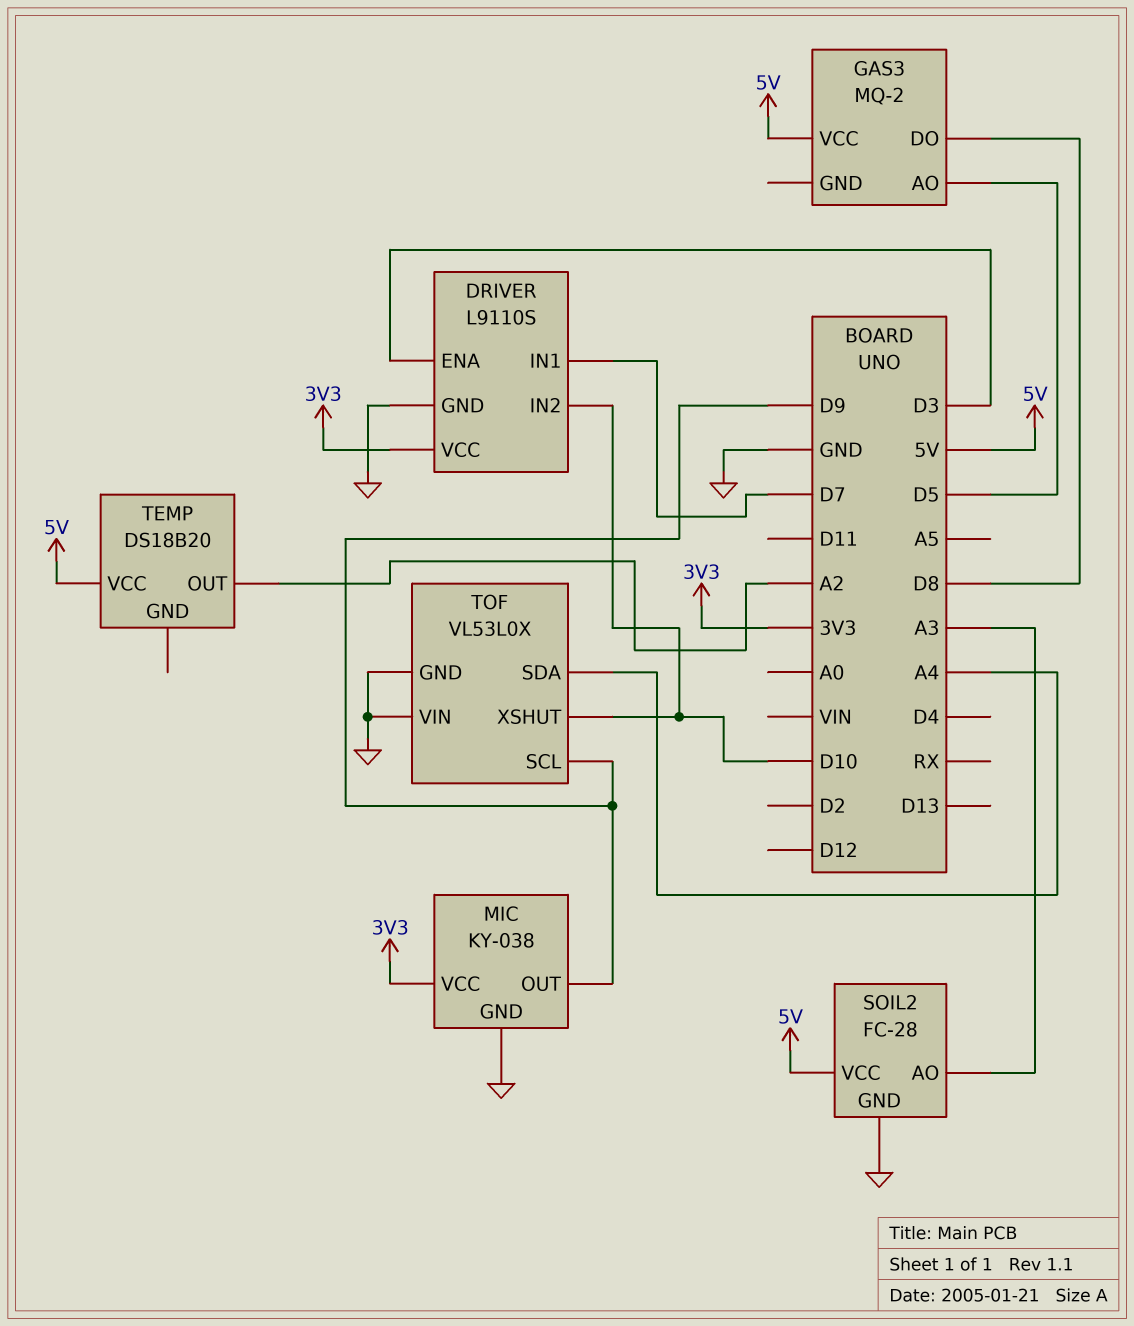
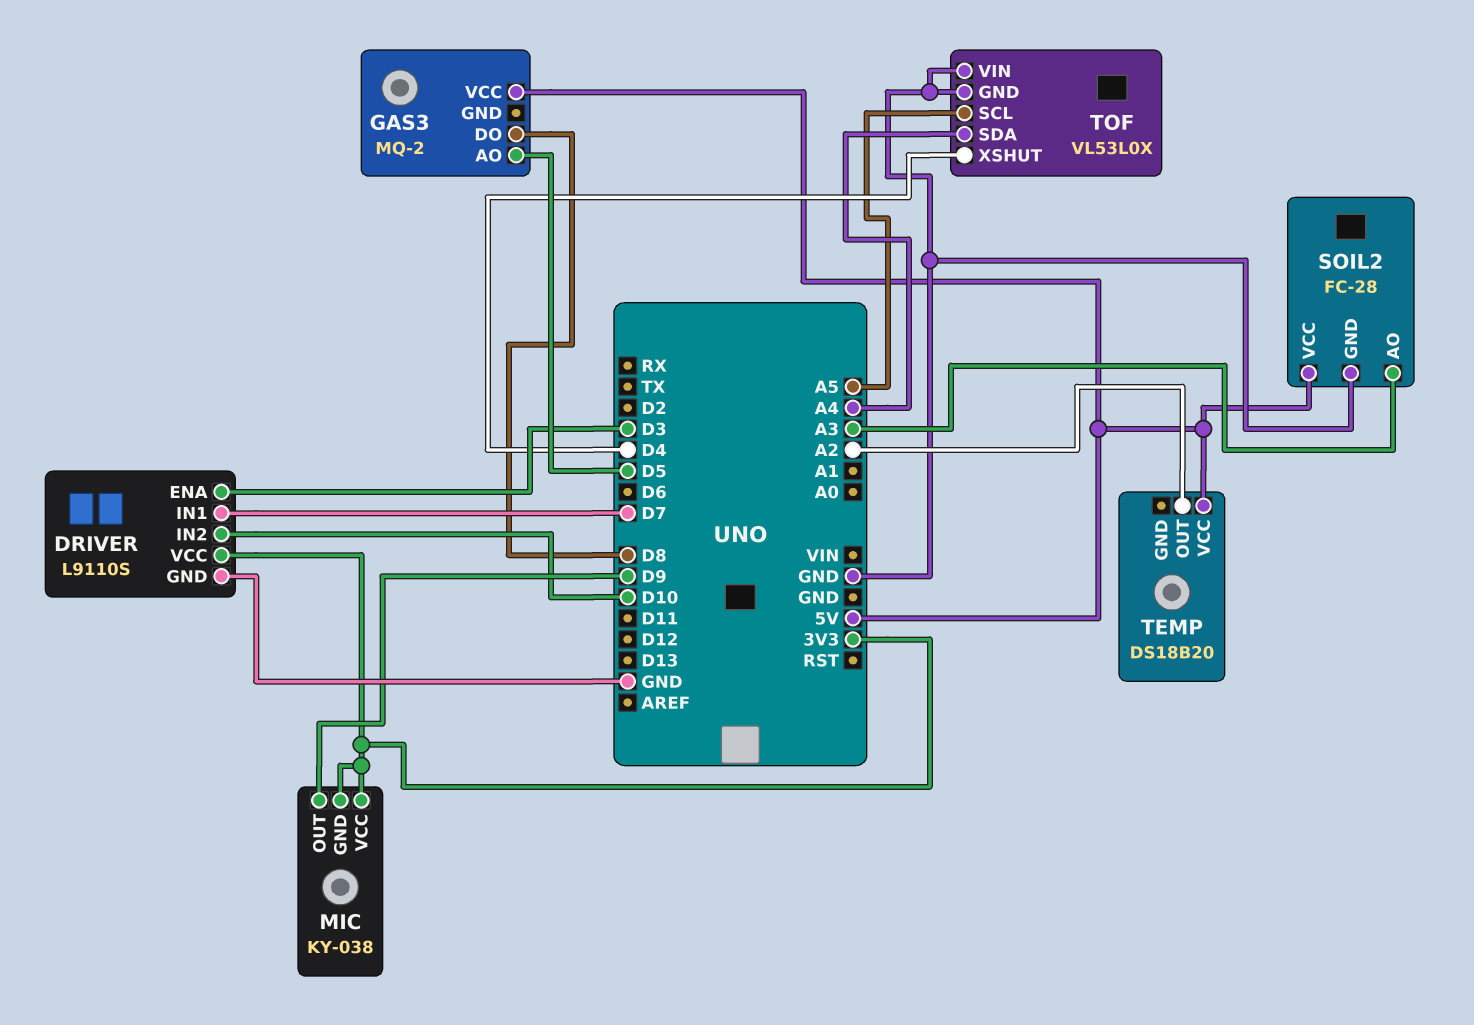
MIC pin GND: GND -> 3V3
TOF pin SCL: D9 -> A5
TOF pin XSHUT: D10 -> D4

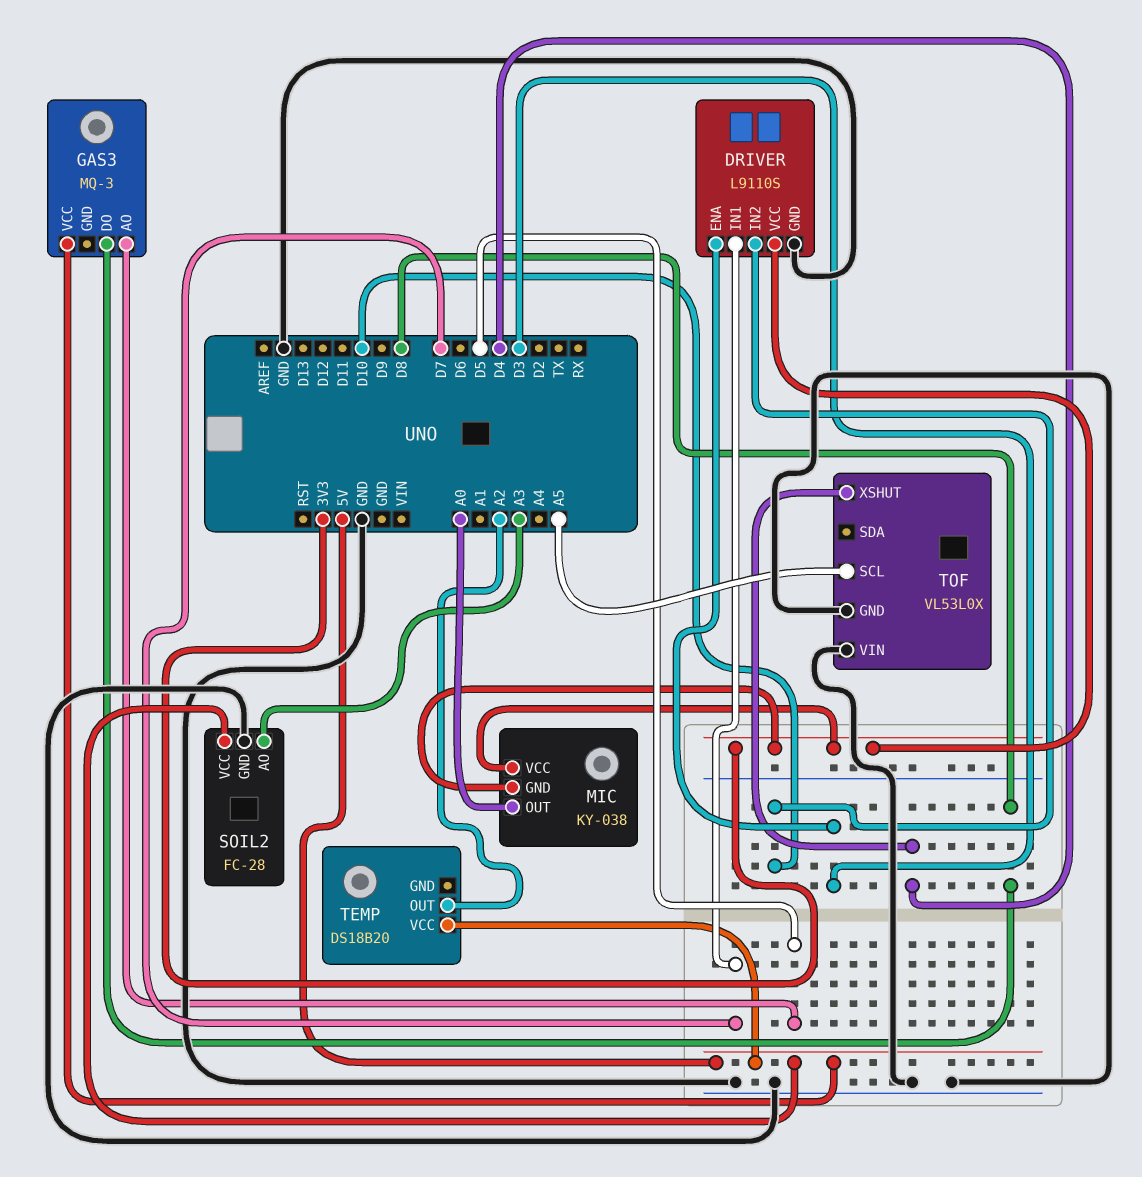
GAS3: MQ-2 -> MQ-3
MIC pin OUT: D9 -> A0
TOF pin SDA: A4 -> none

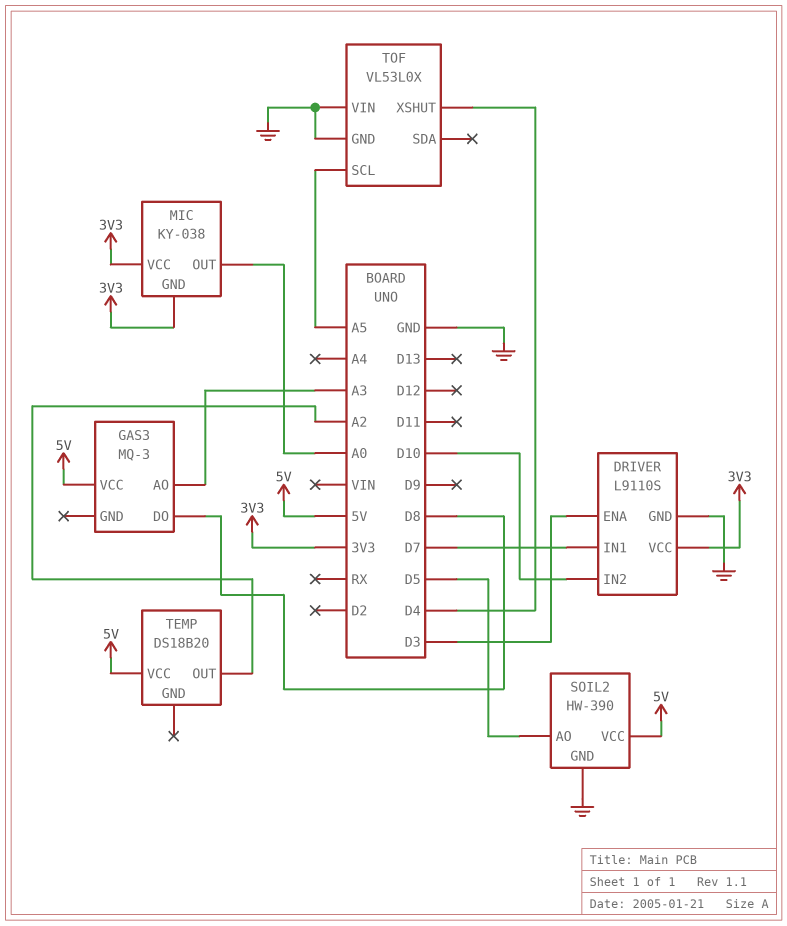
GAS3 pin AO: D5 -> A3
SOIL2: FC-28 -> HW-390
SOIL2 pin AO: A3 -> D5

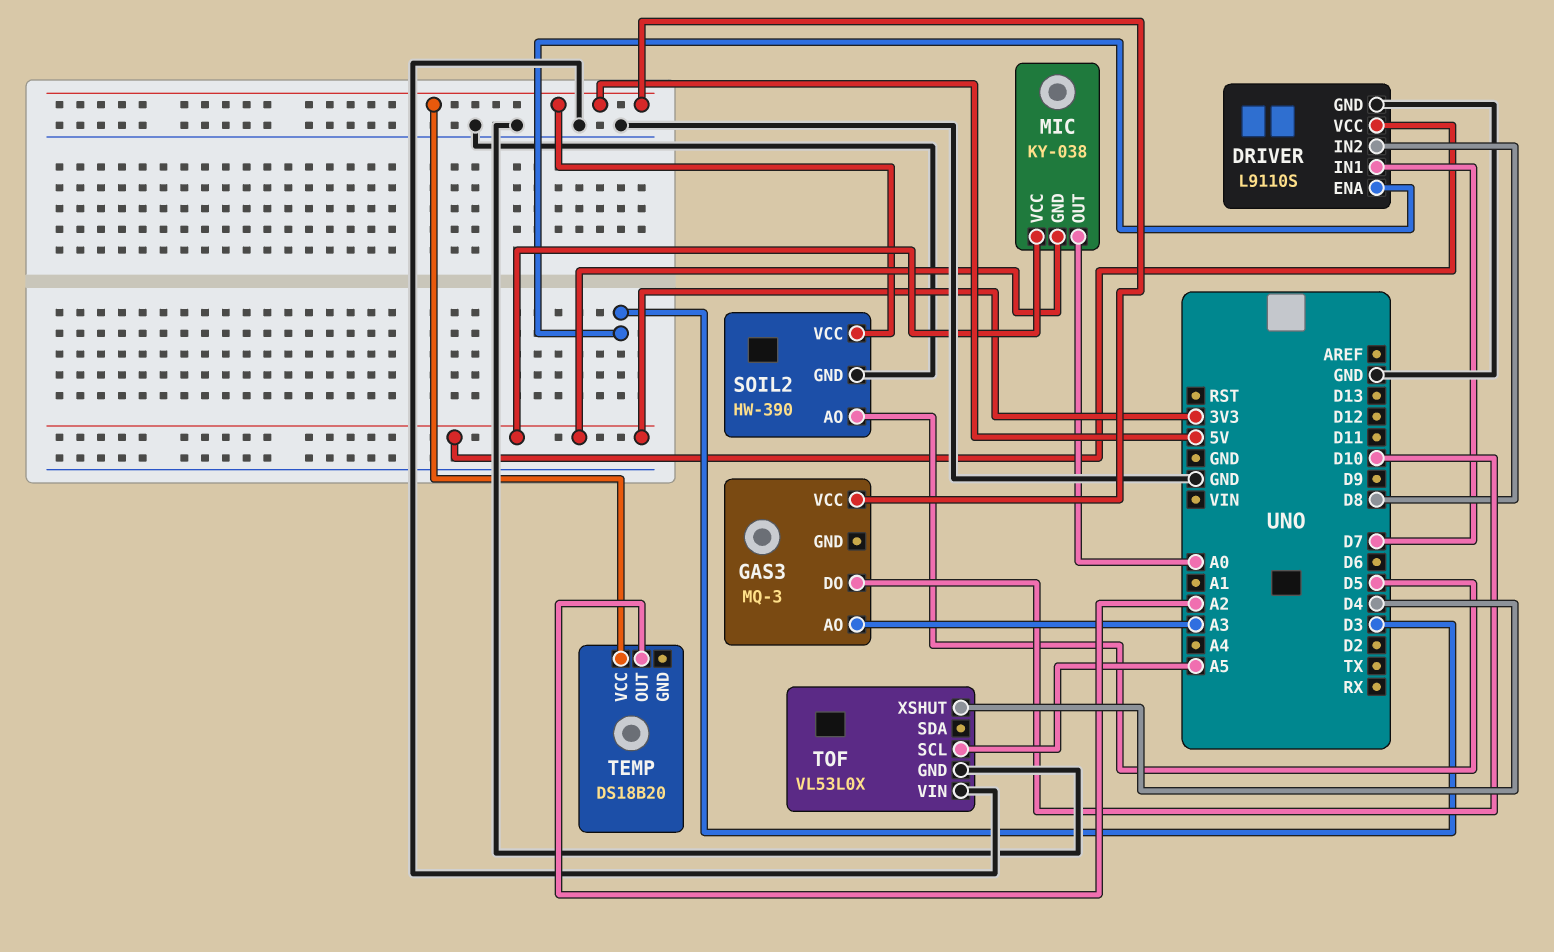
DRIVER pin IN2: D10 -> D8
GAS3 pin DO: D8 -> D10

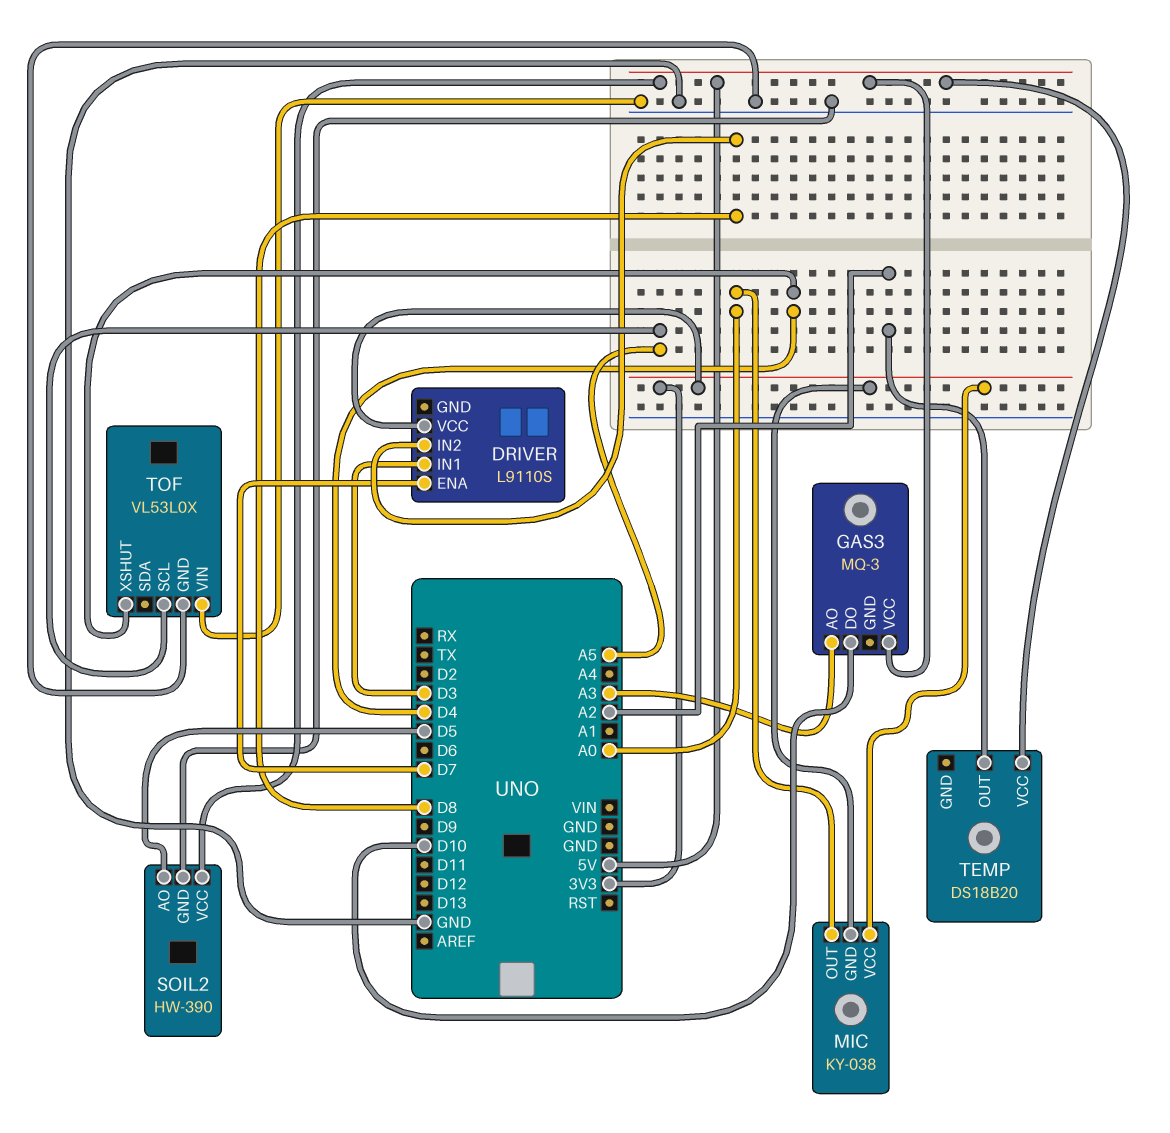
DRIVER pin ENA: D3 -> D7
DRIVER pin GND: GND -> none
DRIVER pin IN1: D7 -> D3

